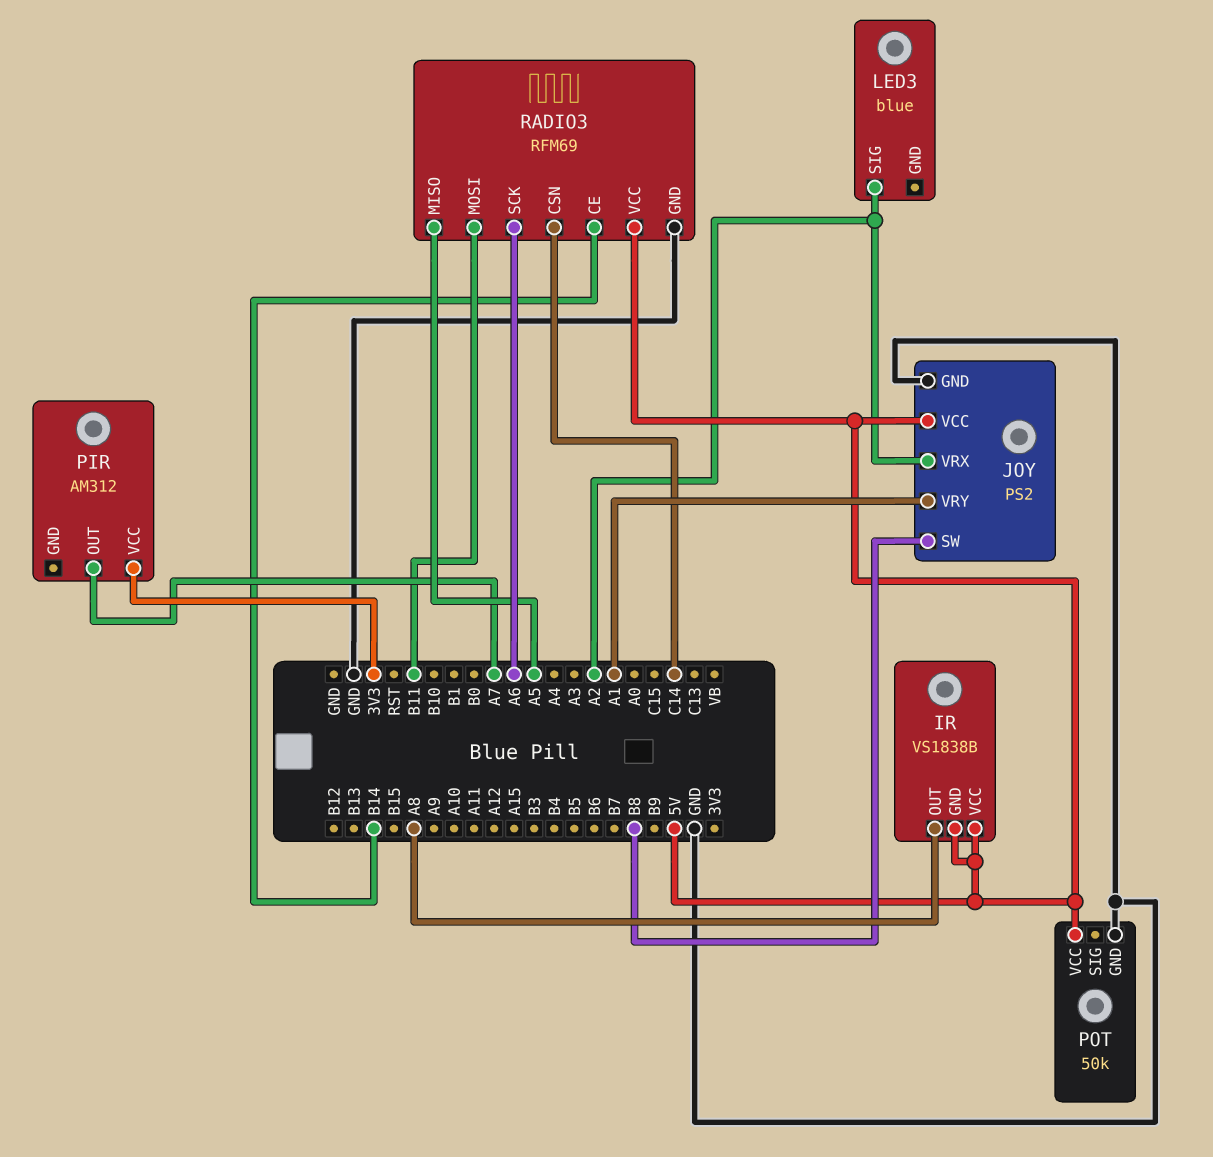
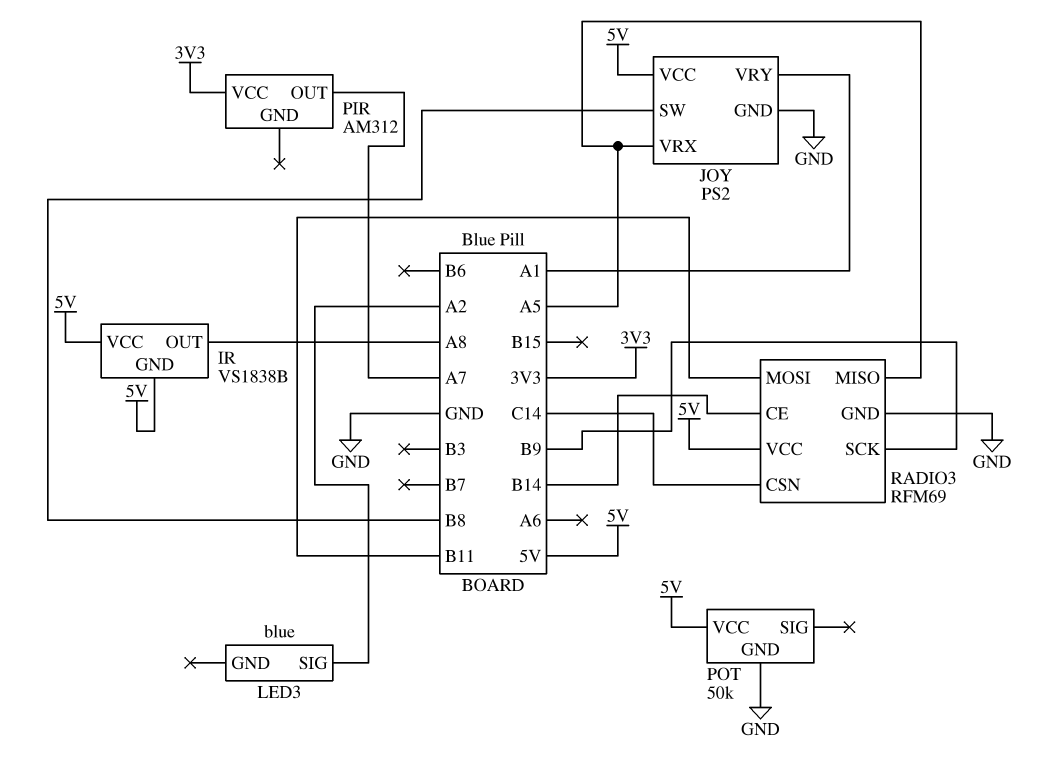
JOY pin VRX: A2 -> A5
RADIO3 pin SCK: A6 -> B9

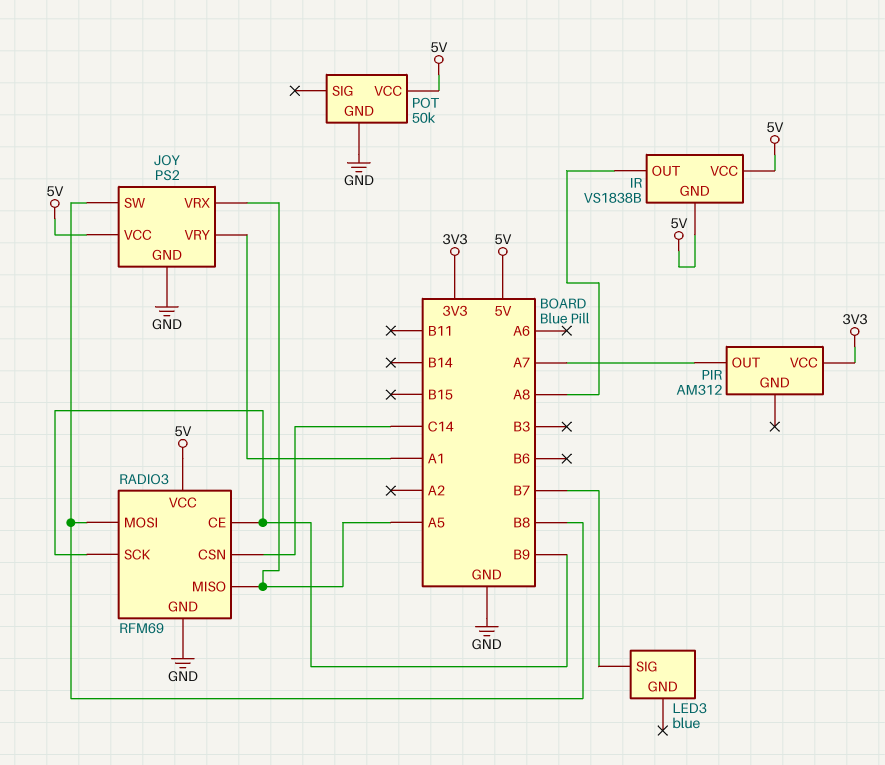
LED3 pin SIG: A2 -> B7
RADIO3 pin CE: B14 -> B9
RADIO3 pin MOSI: B11 -> B8

